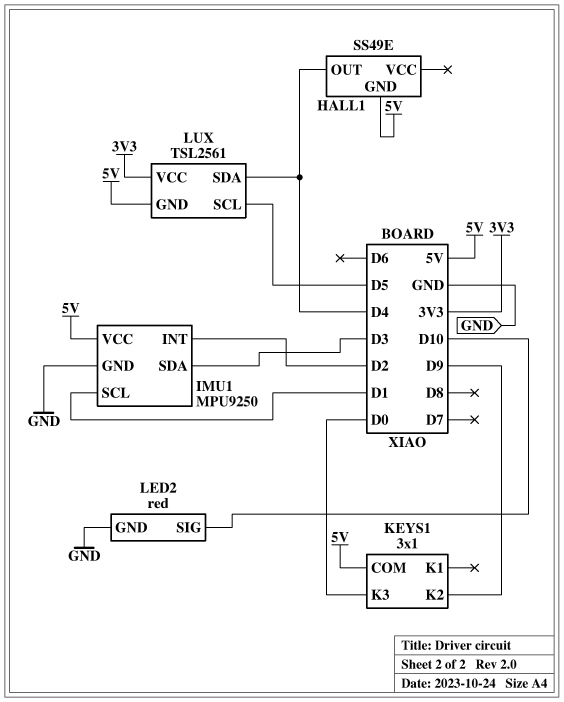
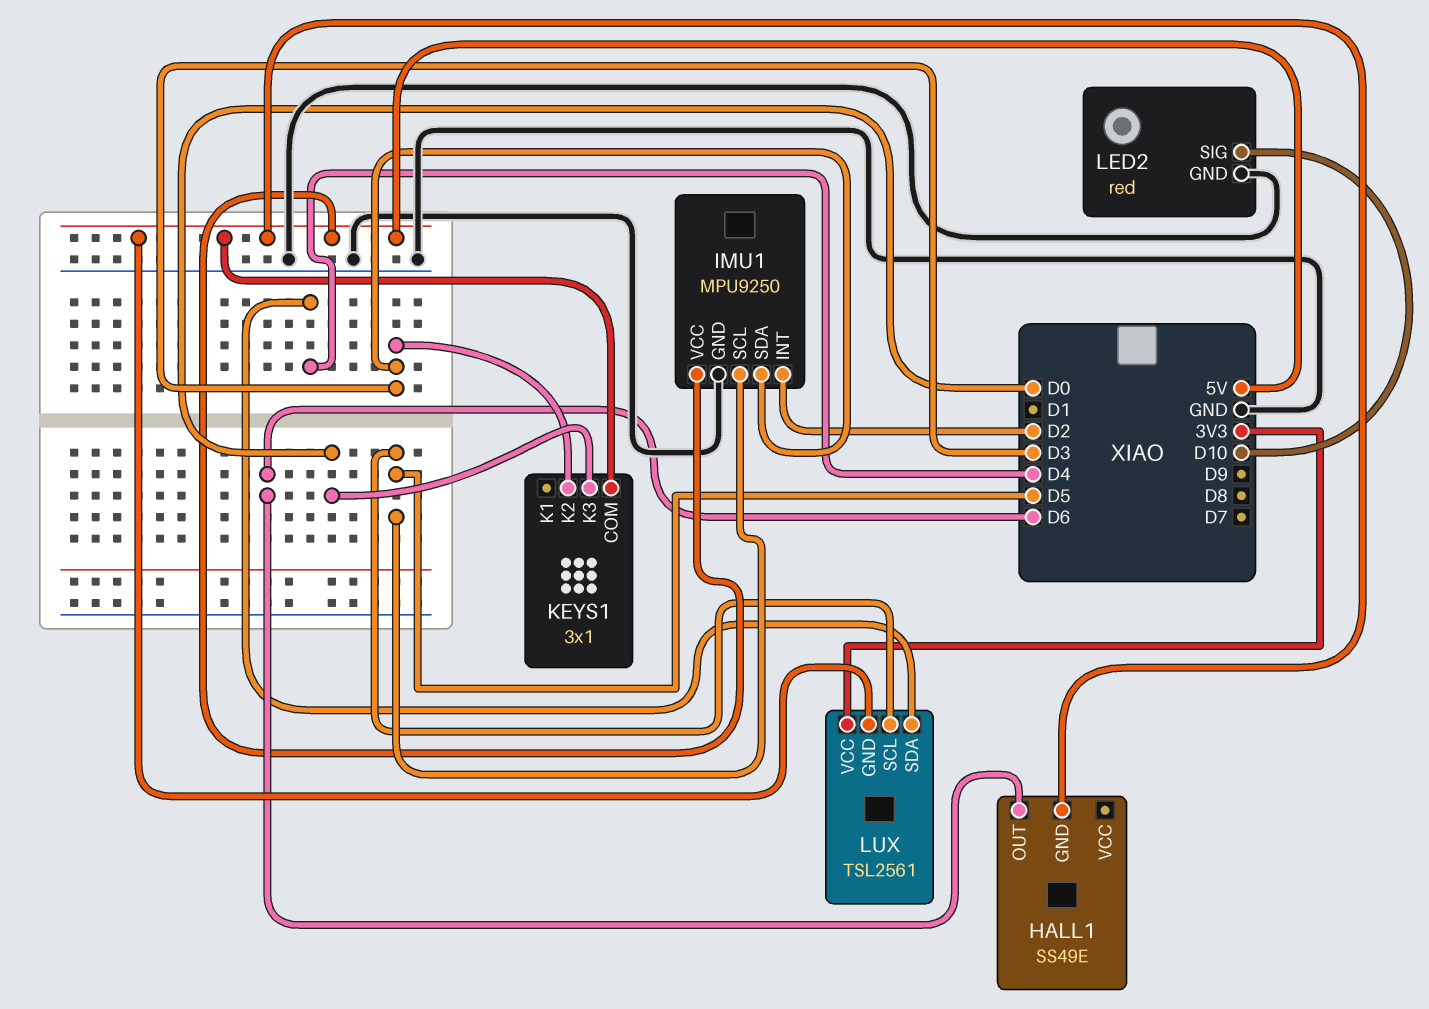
HALL1 pin OUT: D4 -> D6
IMU1 pin SCL: D1 -> D5
KEYS1 pin K2: D9 -> D3

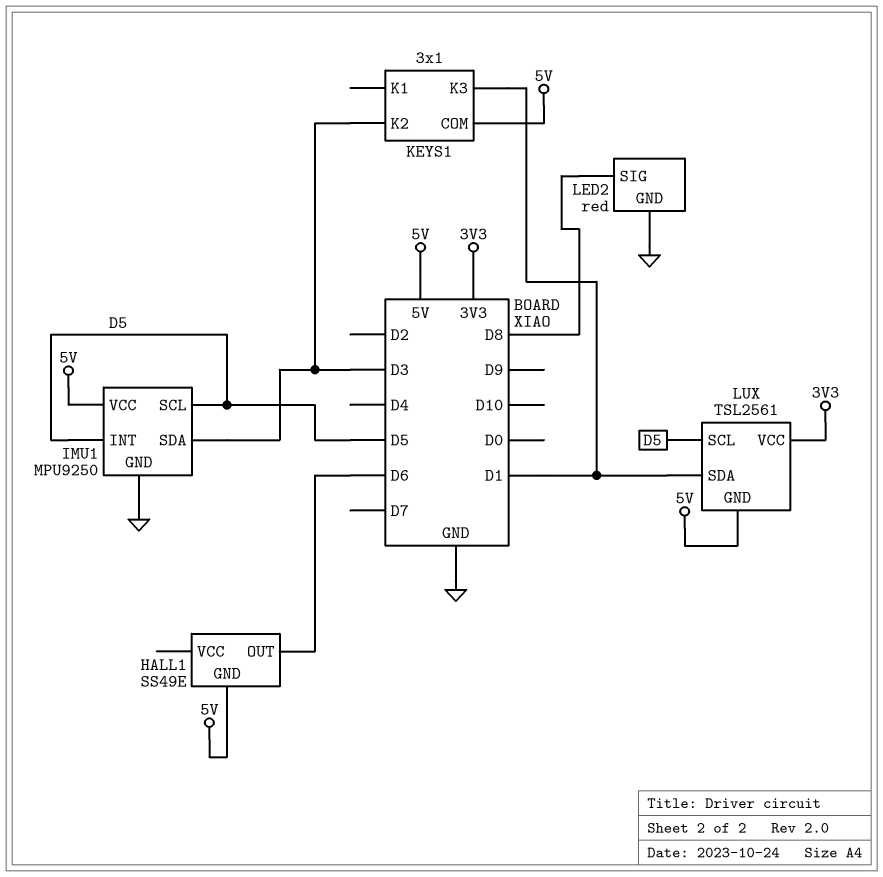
IMU1 pin INT: D2 -> D5
KEYS1 pin K3: D0 -> D1
LED2 pin SIG: D10 -> D8
LUX pin SDA: D4 -> D1

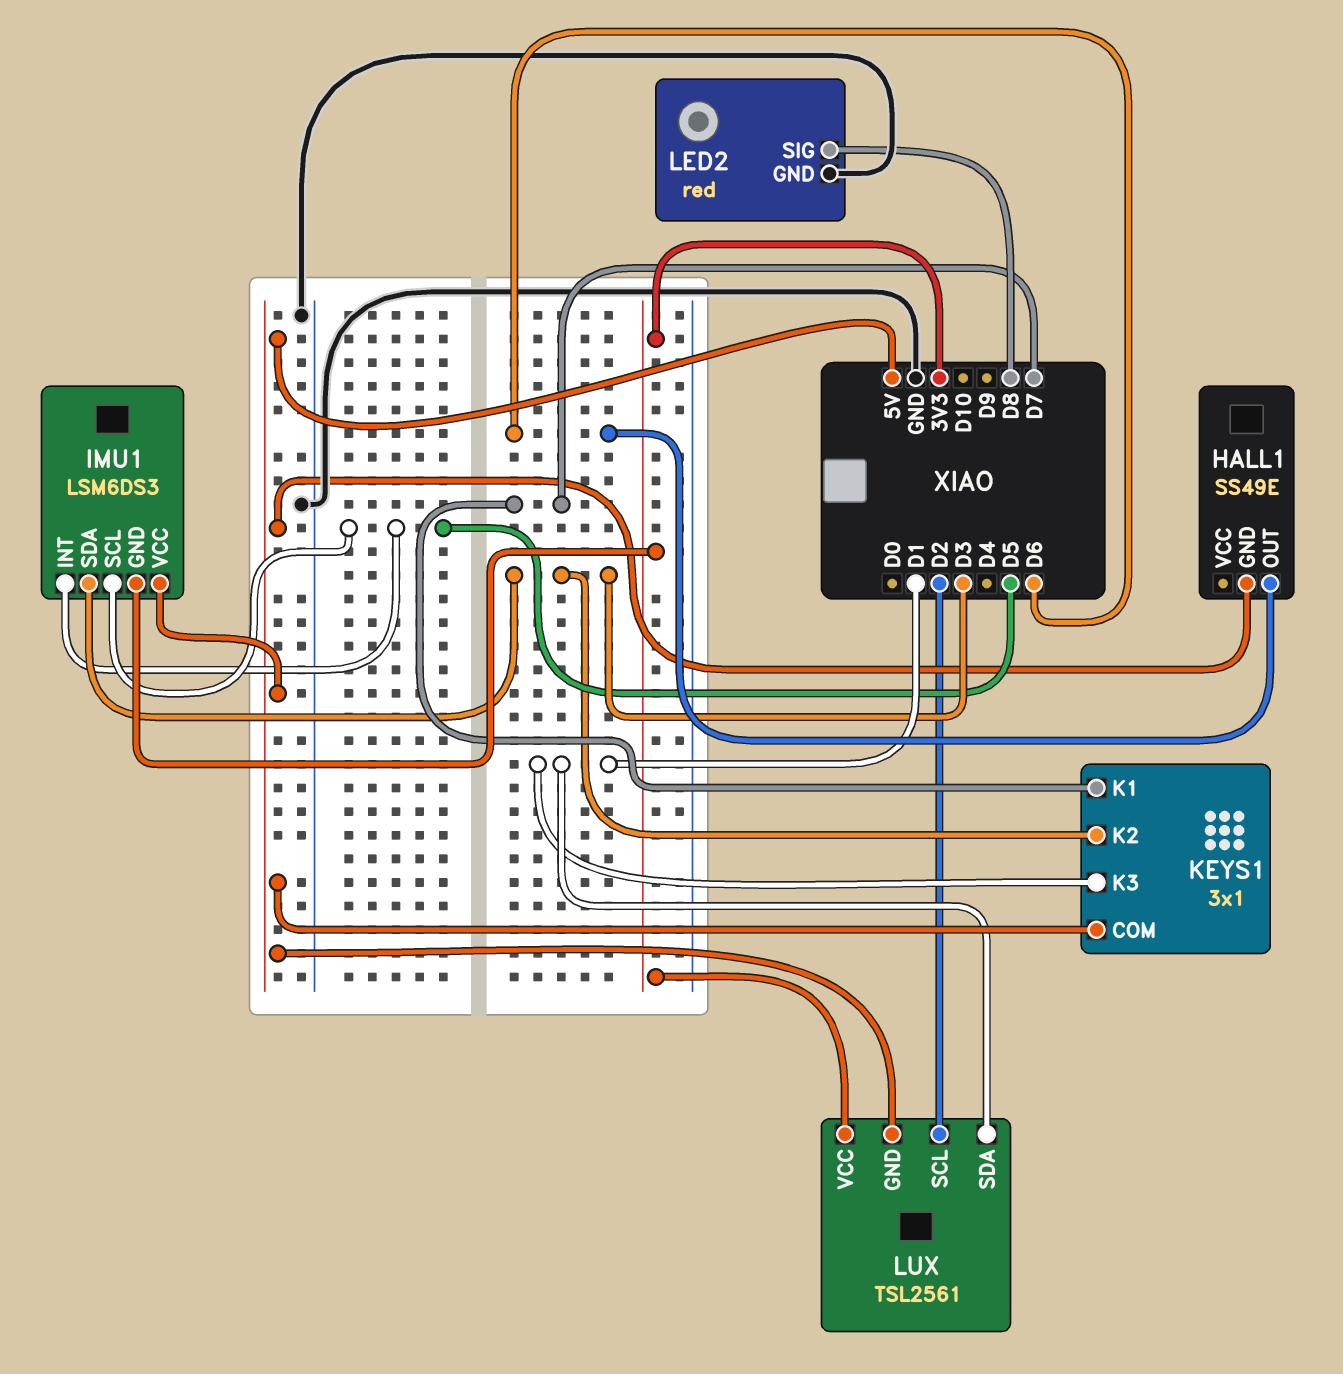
IMU1: MPU9250 -> LSM6DS3
IMU1 pin GND: GND -> 3V3
KEYS1 pin K1: none -> D7
LUX pin SCL: D5 -> D2

